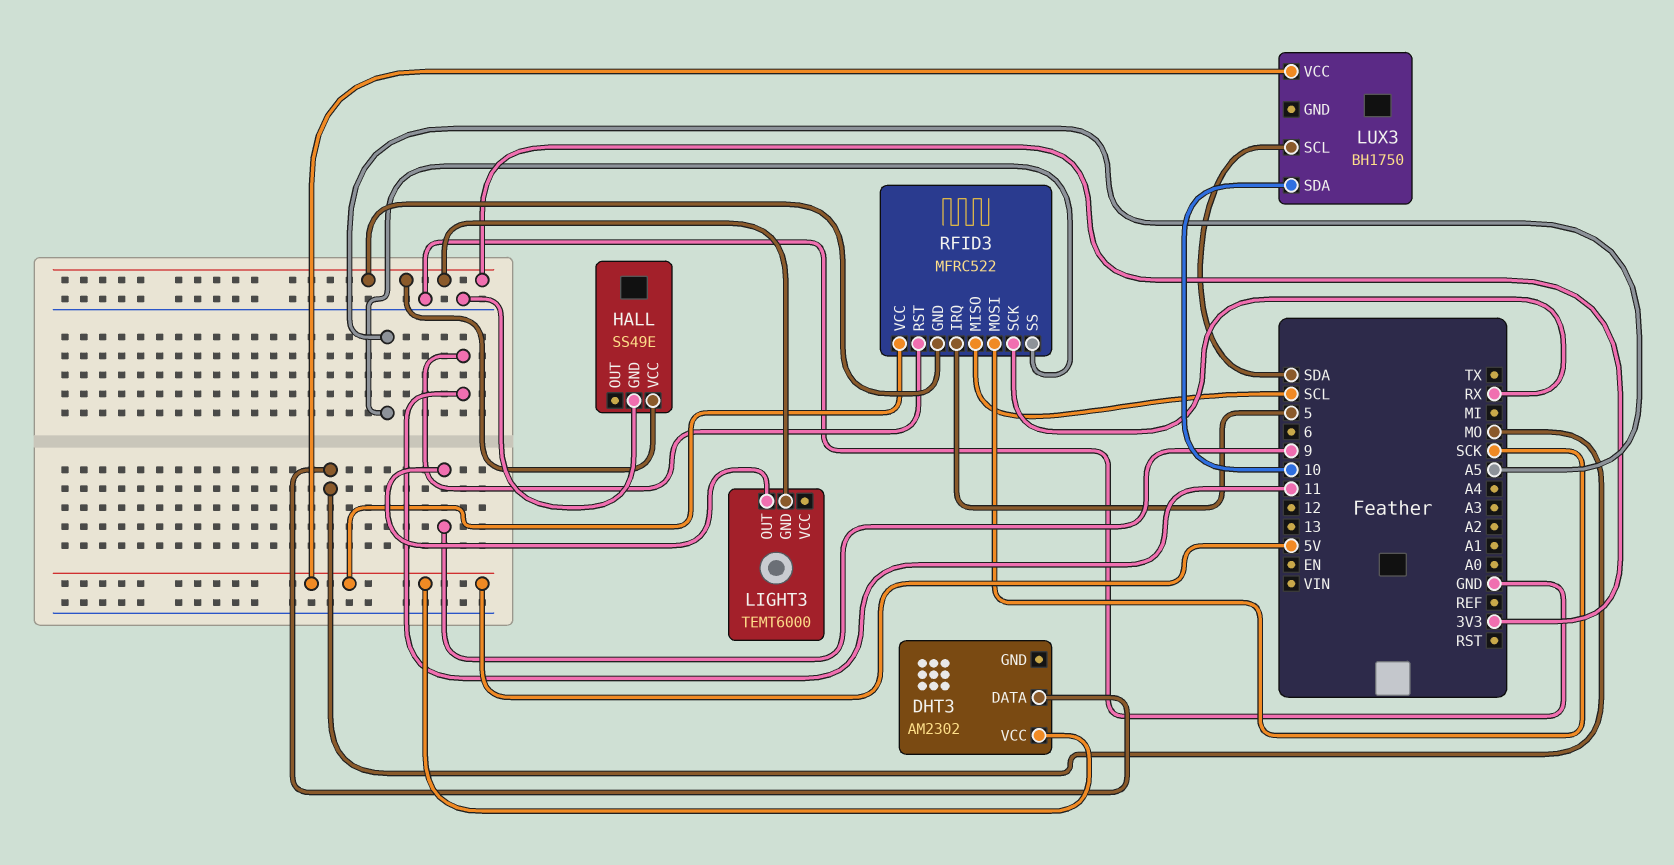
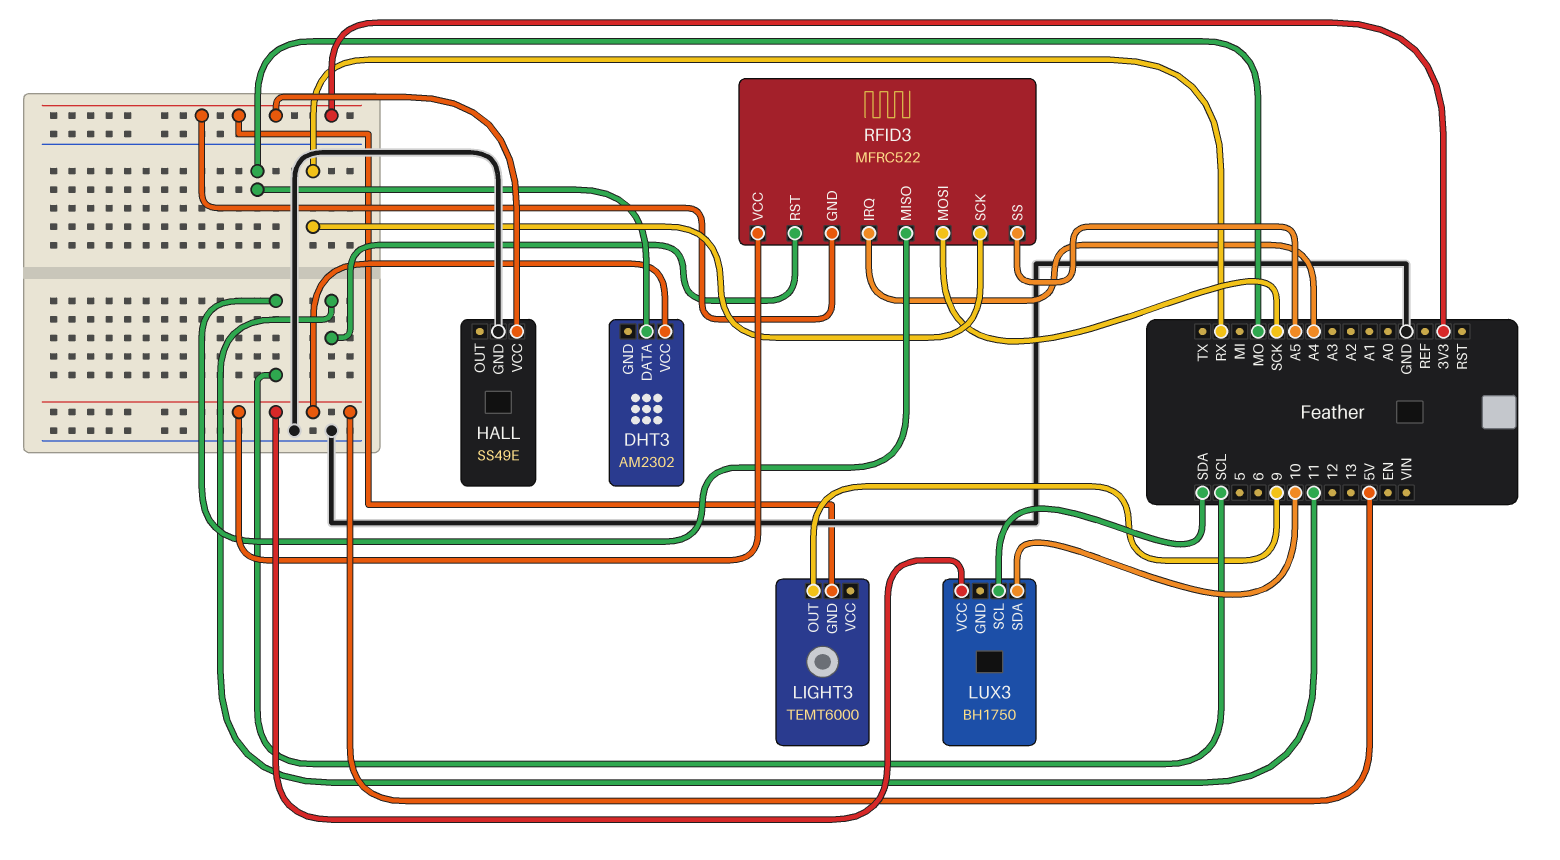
RFID3 pin IRQ: 5 -> A4

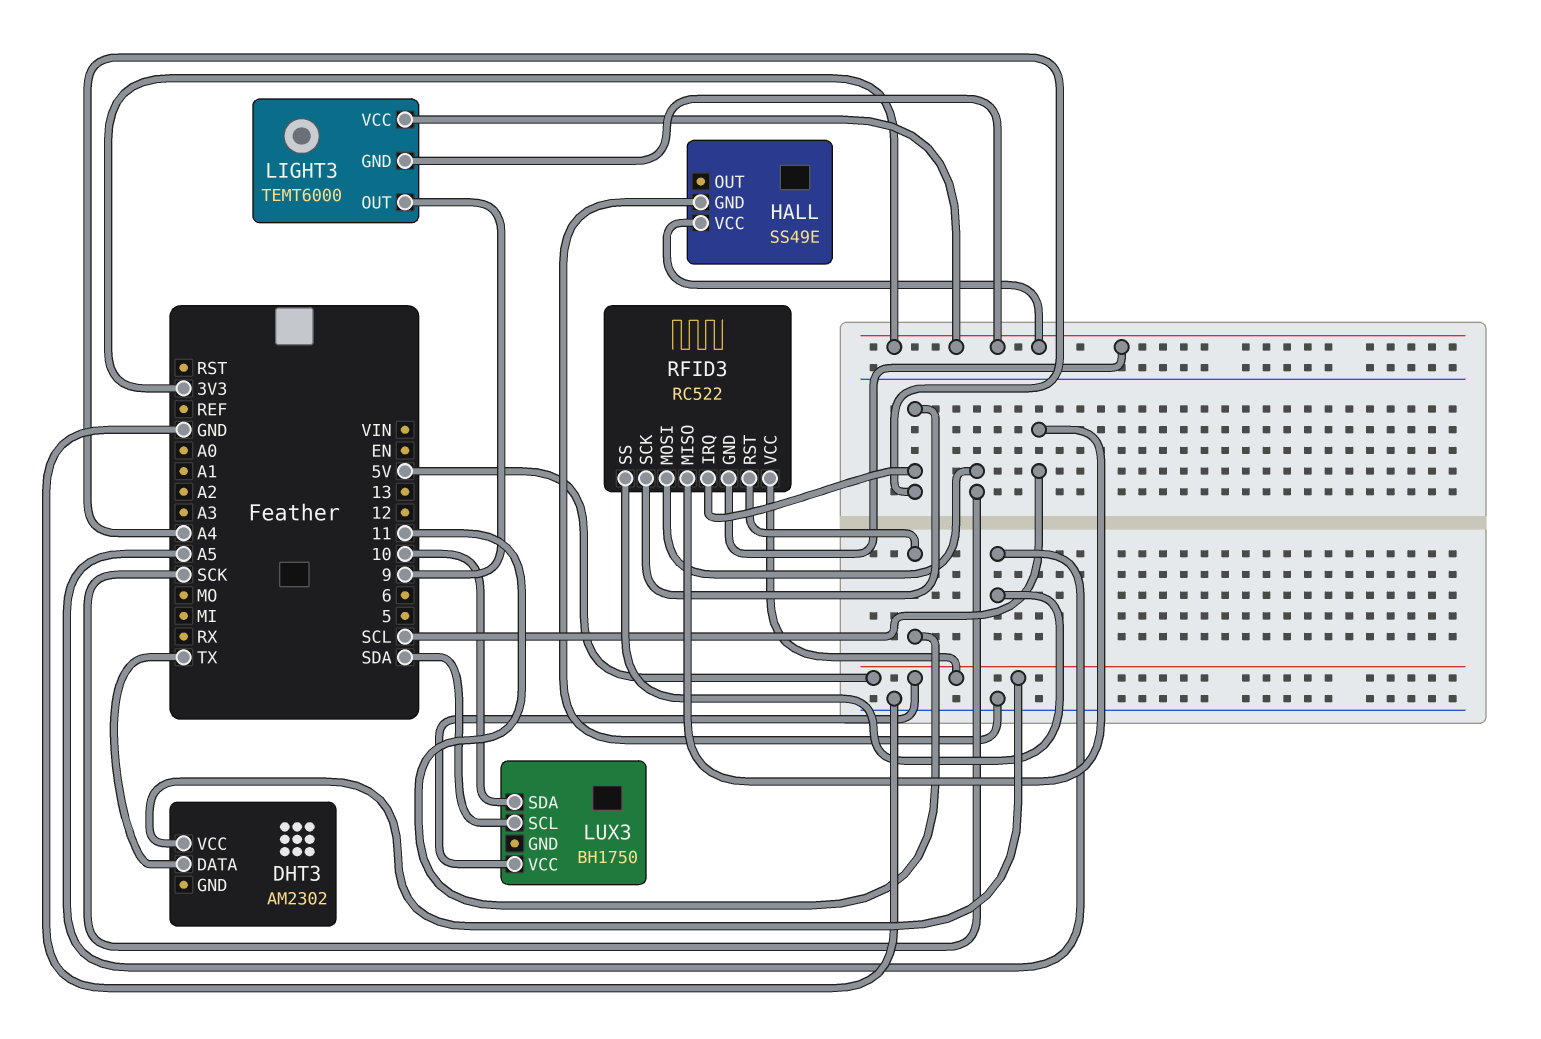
DHT3 pin DATA: MO -> TX
LIGHT3 pin VCC: none -> 3V3
RFID3: MFRC522 -> RC522
RFID3 pin SCK: RX -> A4

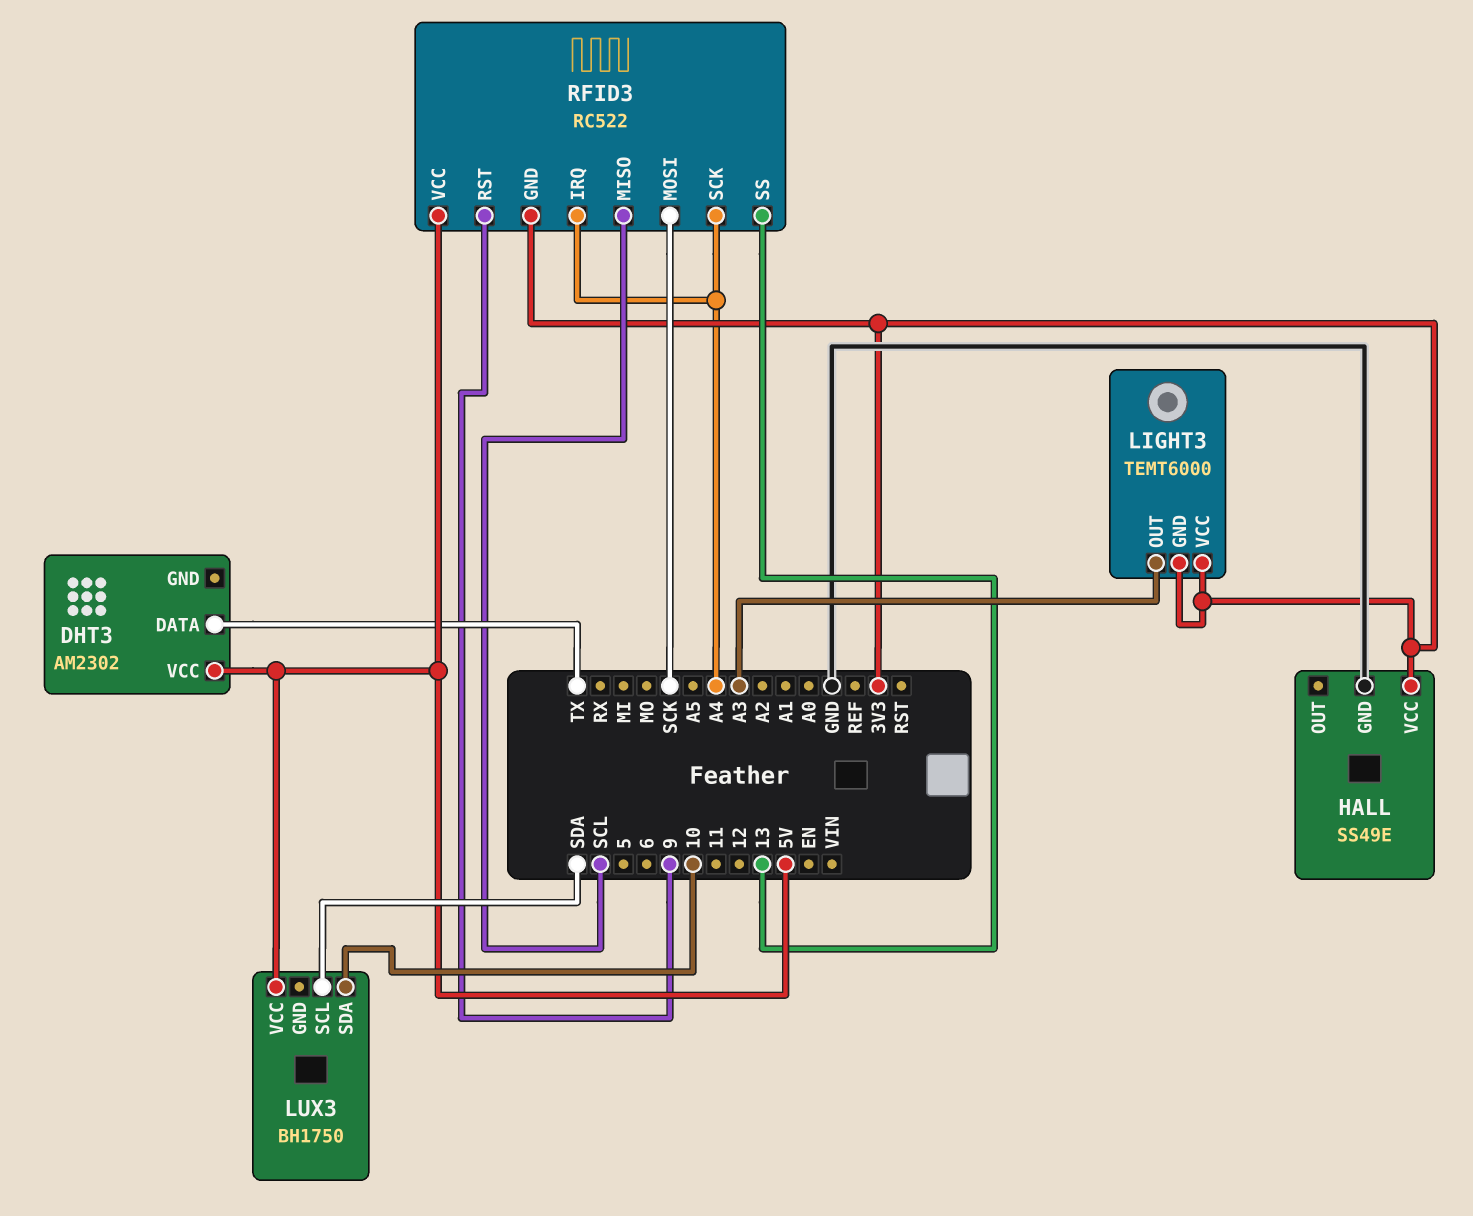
LIGHT3 pin OUT: 9 -> A3
RFID3 pin RST: 11 -> 9
RFID3 pin SS: A5 -> 13

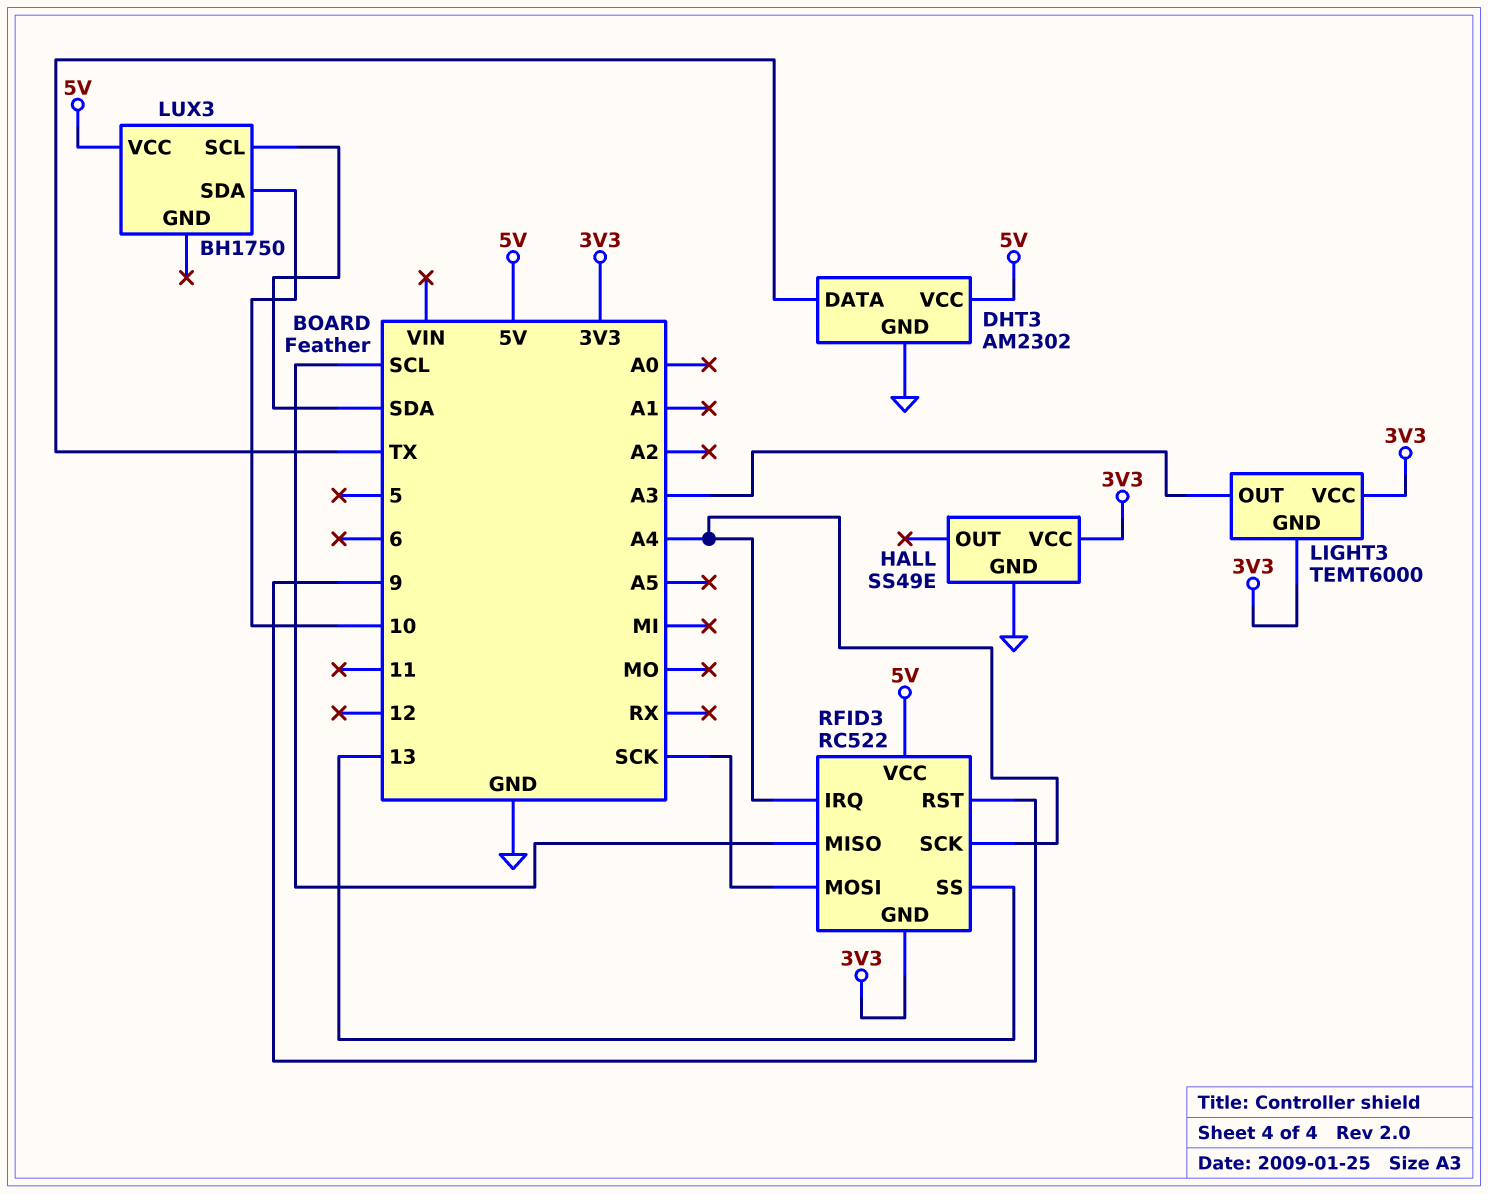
DHT3 pin GND: none -> GND

